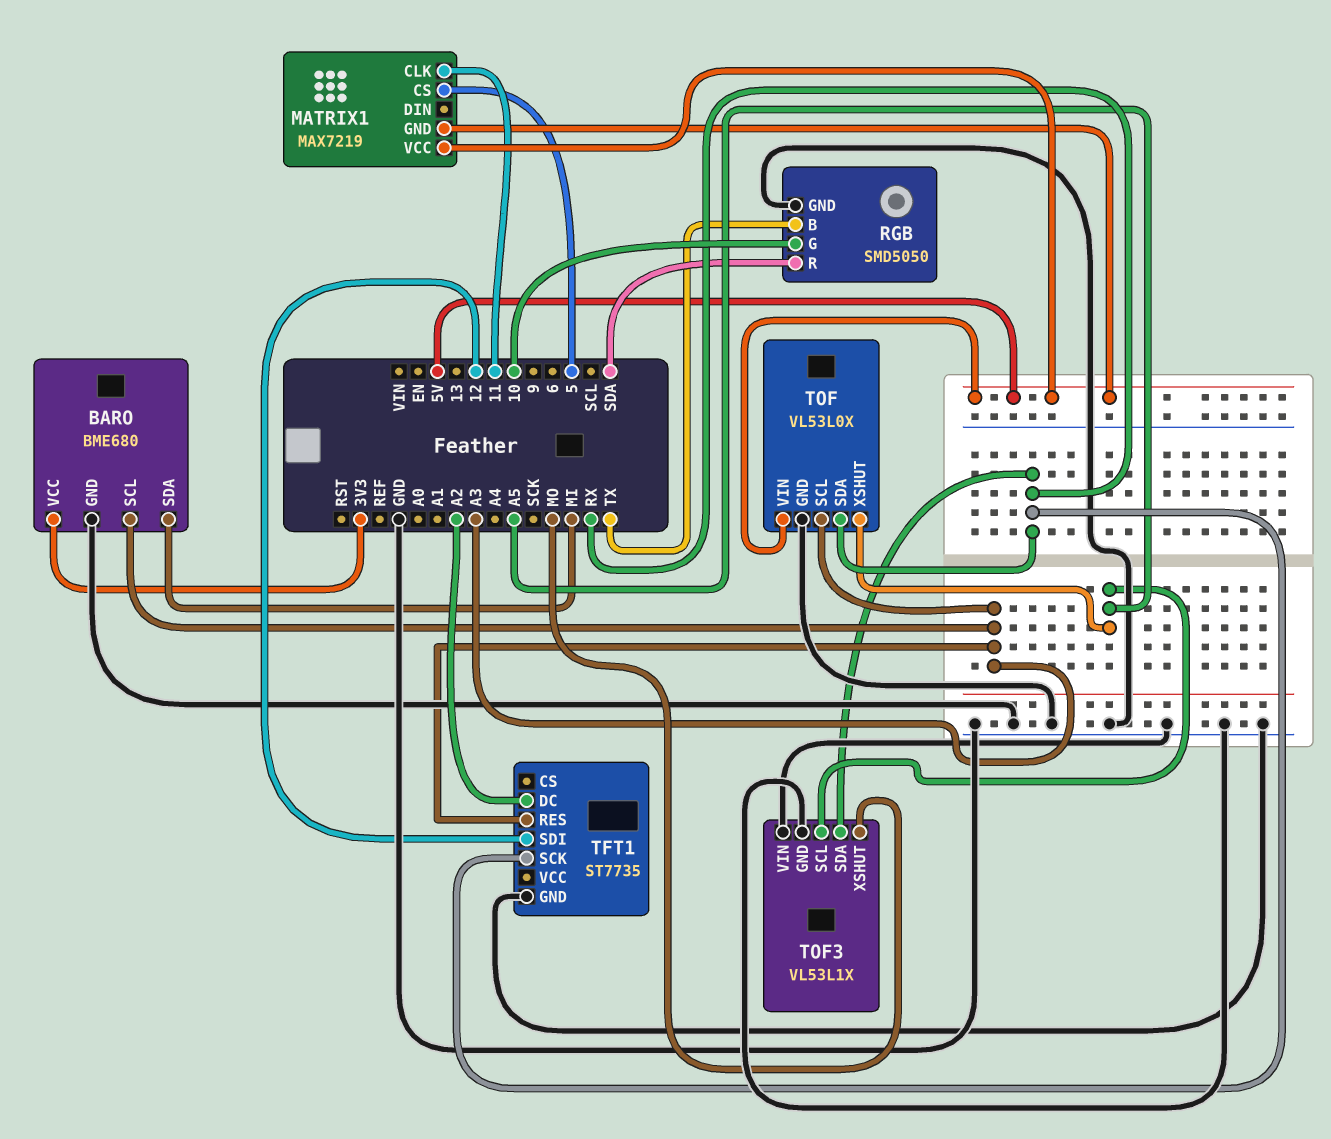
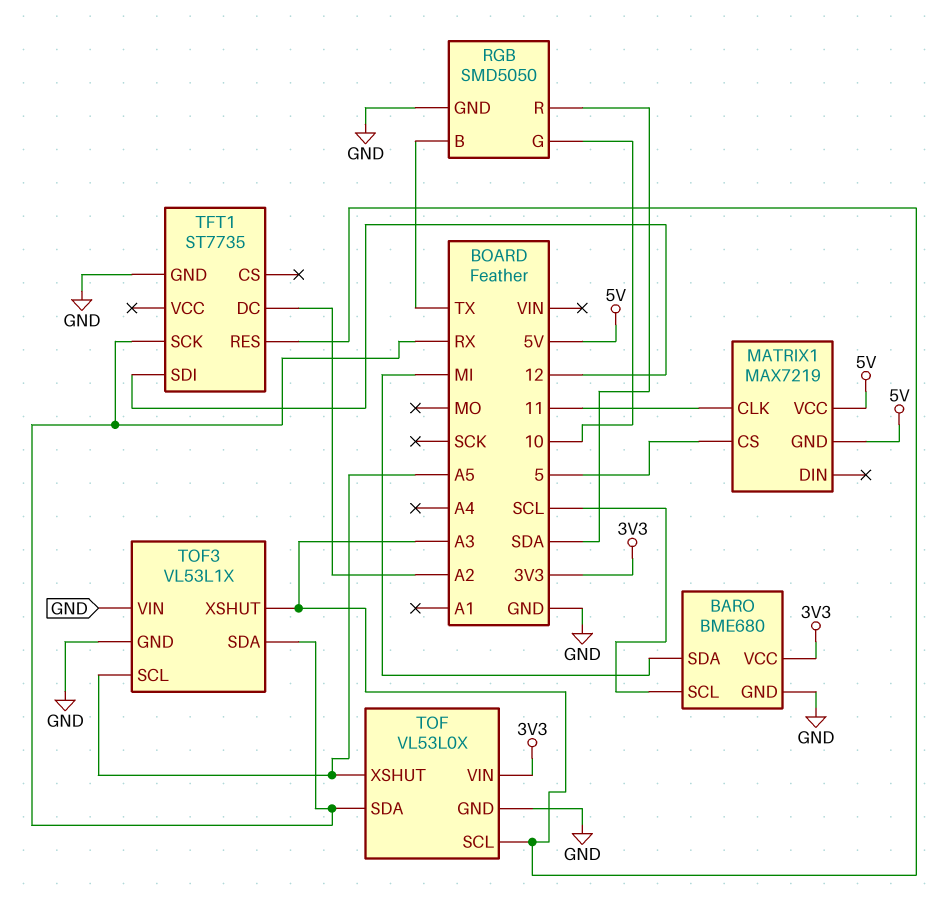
BARO pin SCL: A3 -> SCL
TOF pin VIN: 5V -> 3V3
TOF3 pin XSHUT: MO -> A3

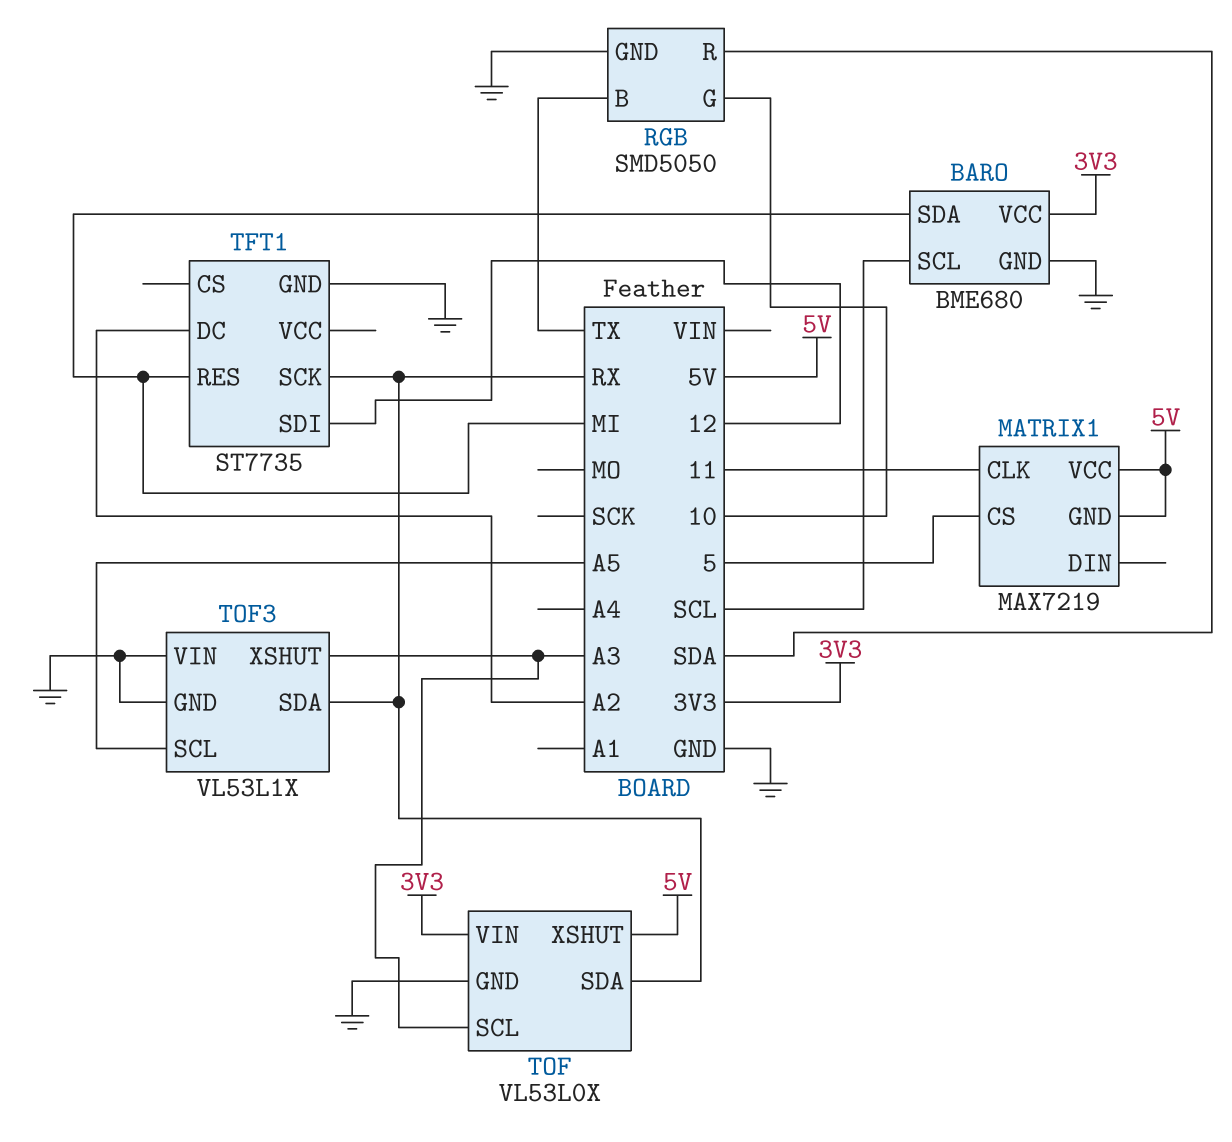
TFT1 pin RES: A3 -> MI
TOF pin XSHUT: A5 -> 5V

